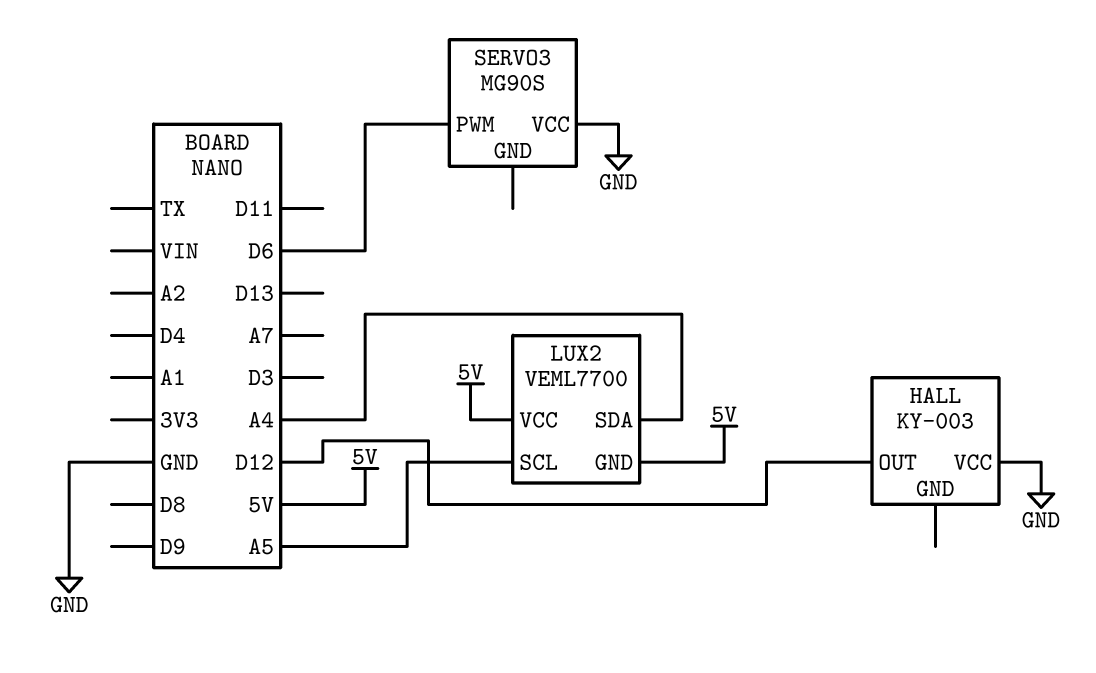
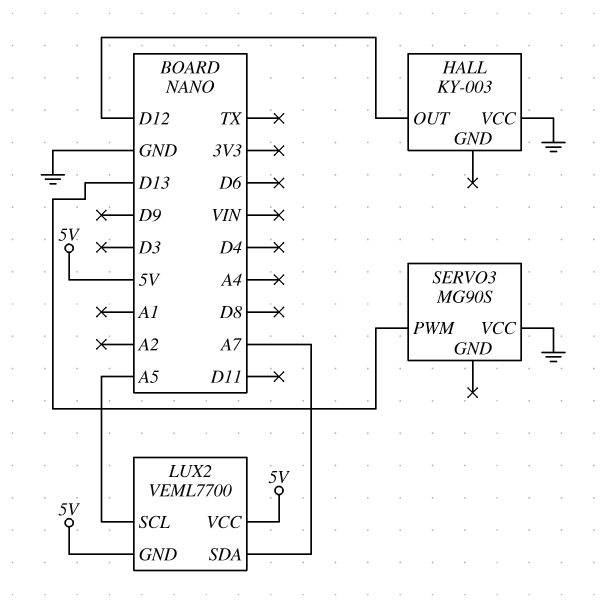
LUX2 pin SDA: A4 -> A7
SERVO3 pin PWM: D6 -> D13

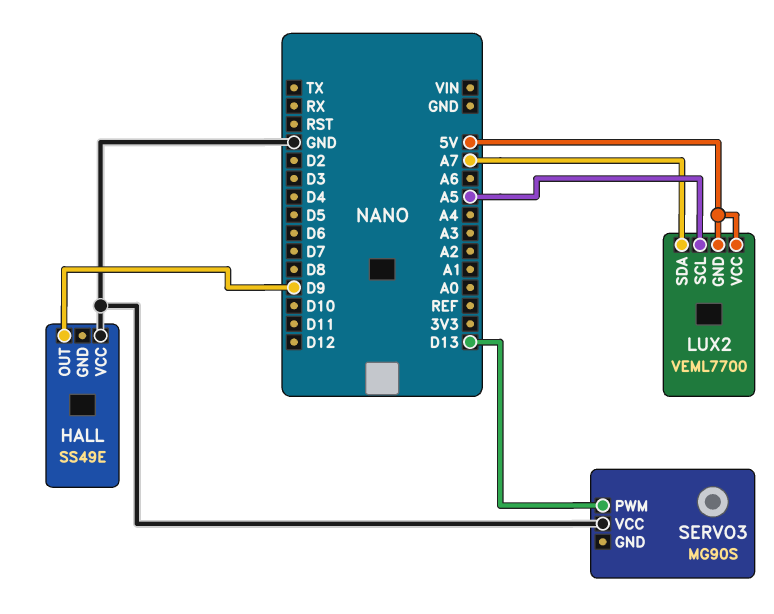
HALL: KY-003 -> SS49E
HALL pin OUT: D12 -> D9

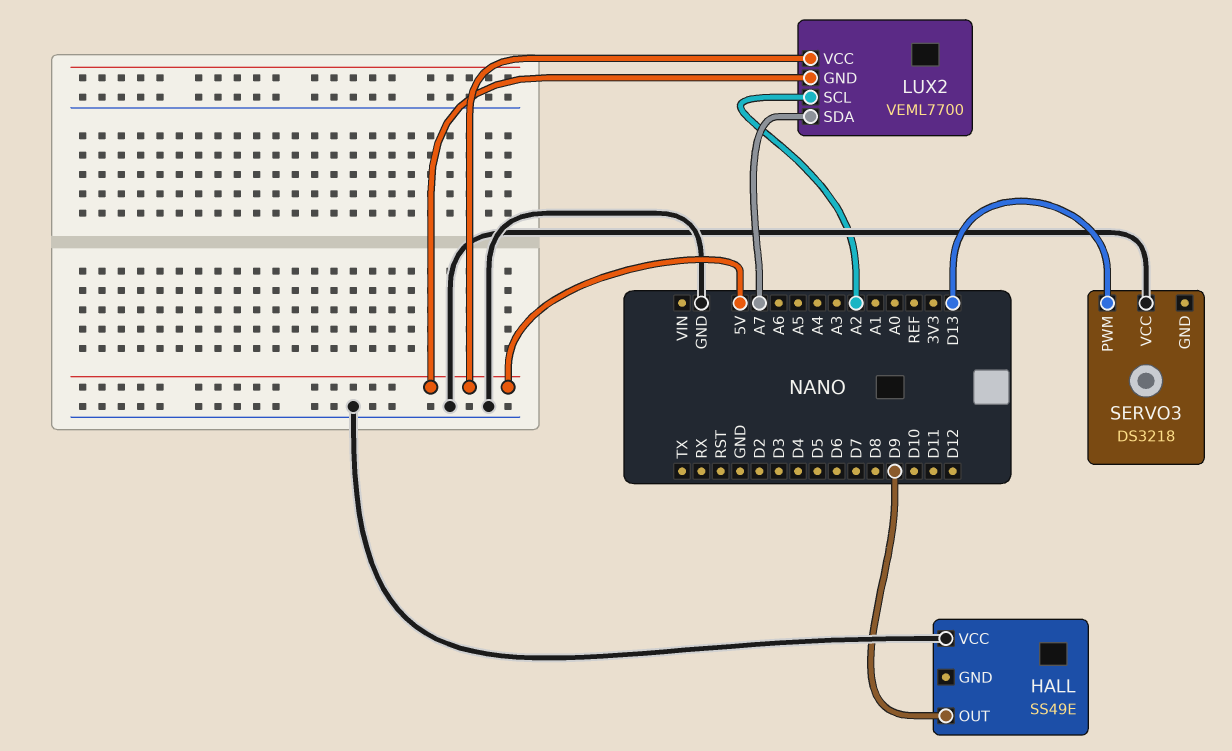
LUX2 pin SCL: A5 -> A2
SERVO3: MG90S -> DS3218

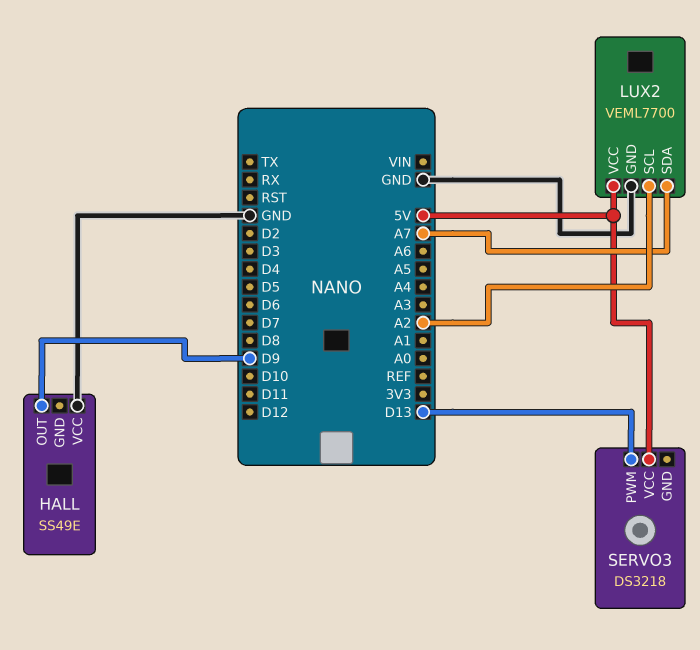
LUX2 pin GND: 5V -> GND
SERVO3 pin VCC: GND -> 5V

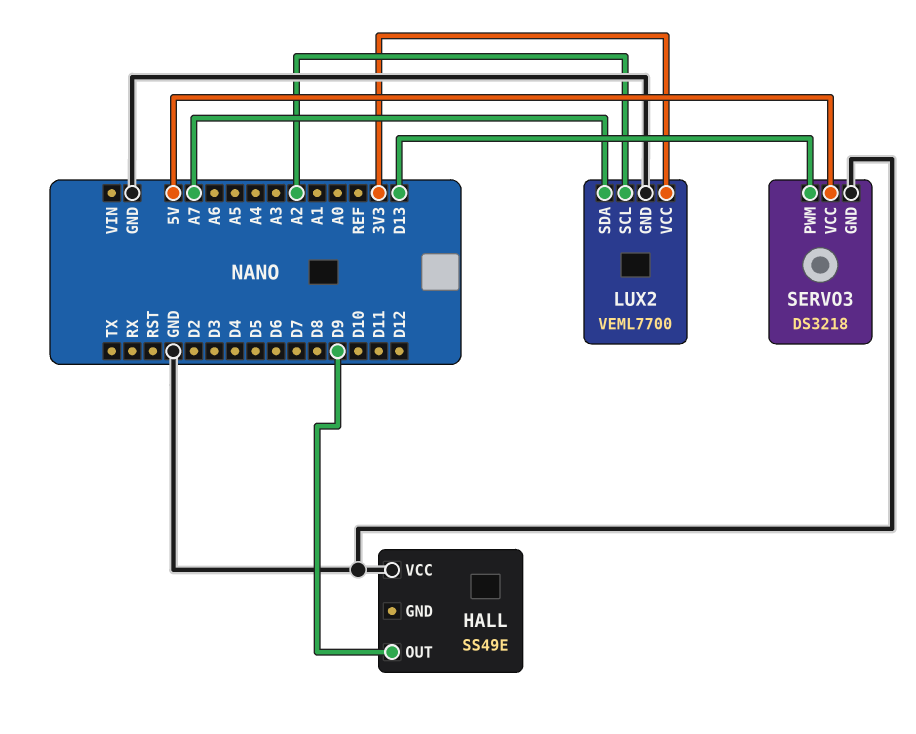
LUX2 pin VCC: 5V -> 3V3
SERVO3 pin GND: none -> GND

